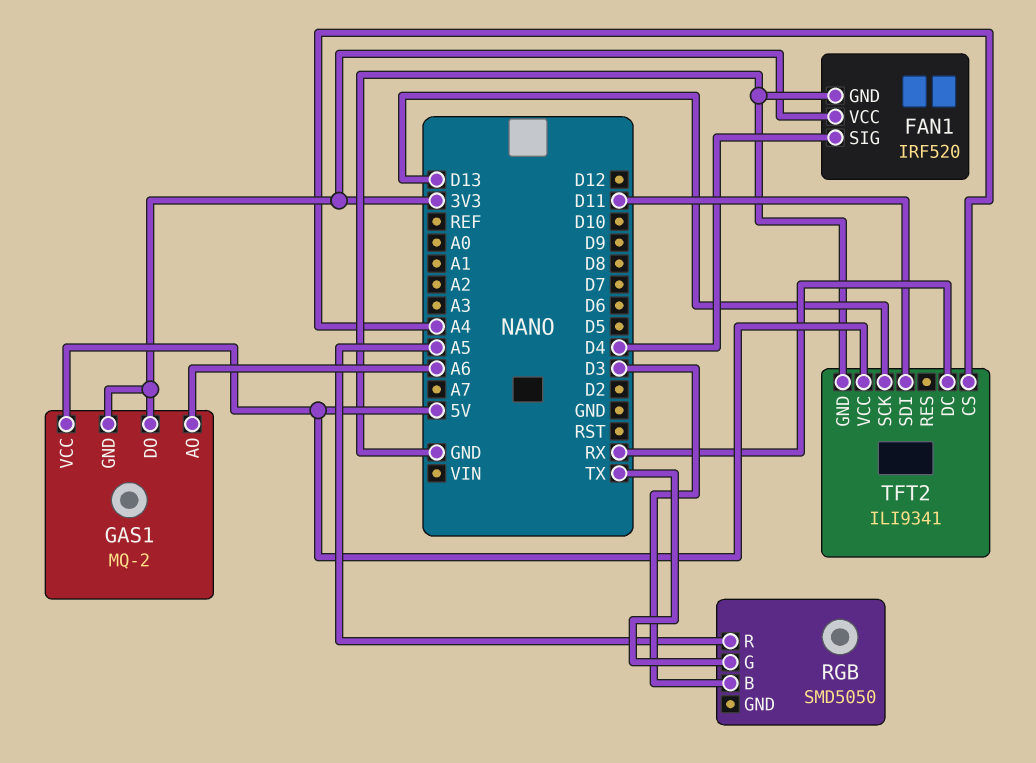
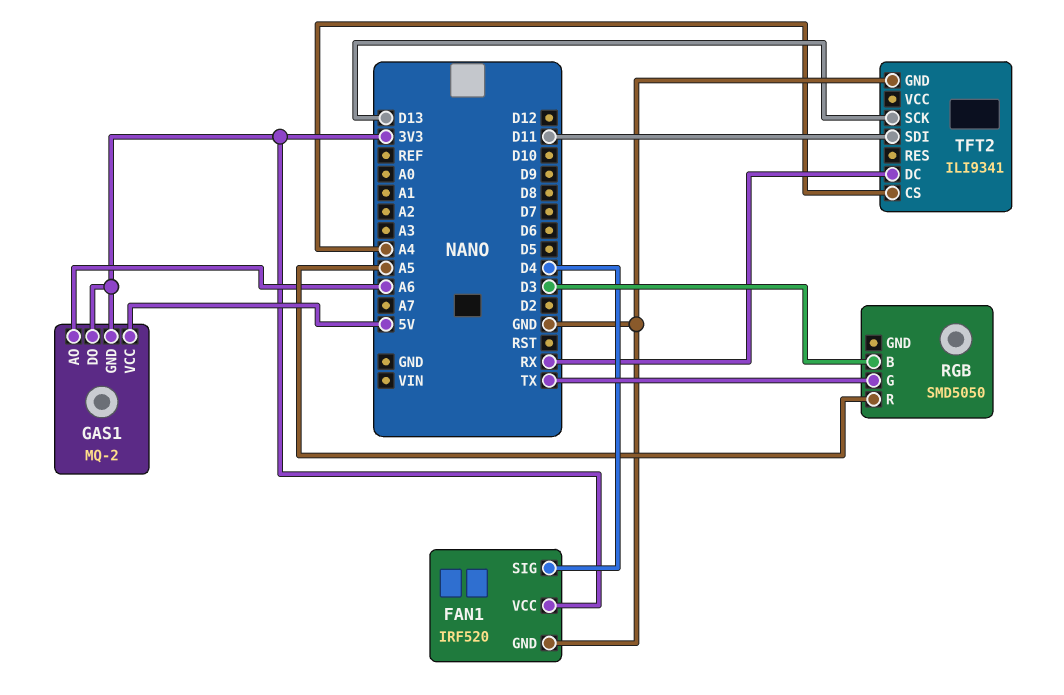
TFT2 pin VCC: 5V -> none

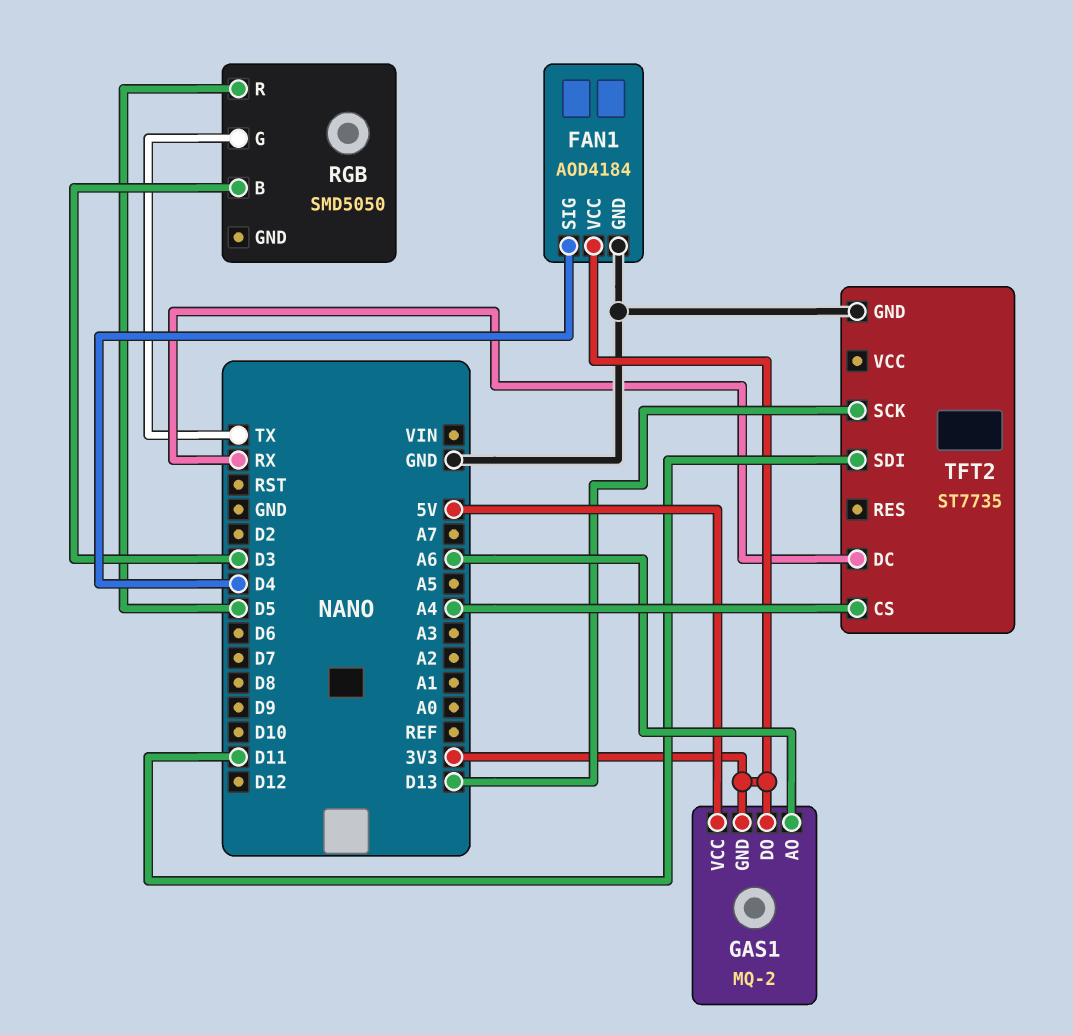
FAN1: IRF520 -> AOD4184
RGB pin R: A5 -> D5
TFT2: ILI9341 -> ST7735

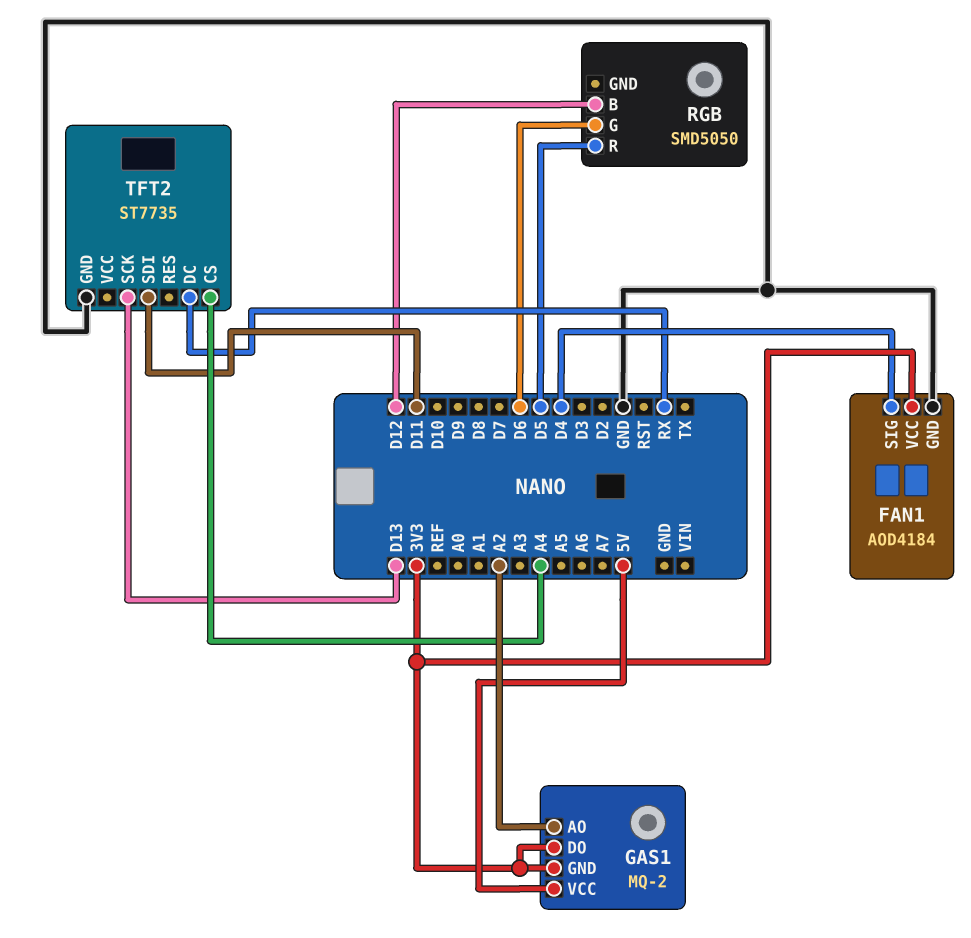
GAS1 pin AO: A6 -> A2
RGB pin B: D3 -> D12
RGB pin G: TX -> D6

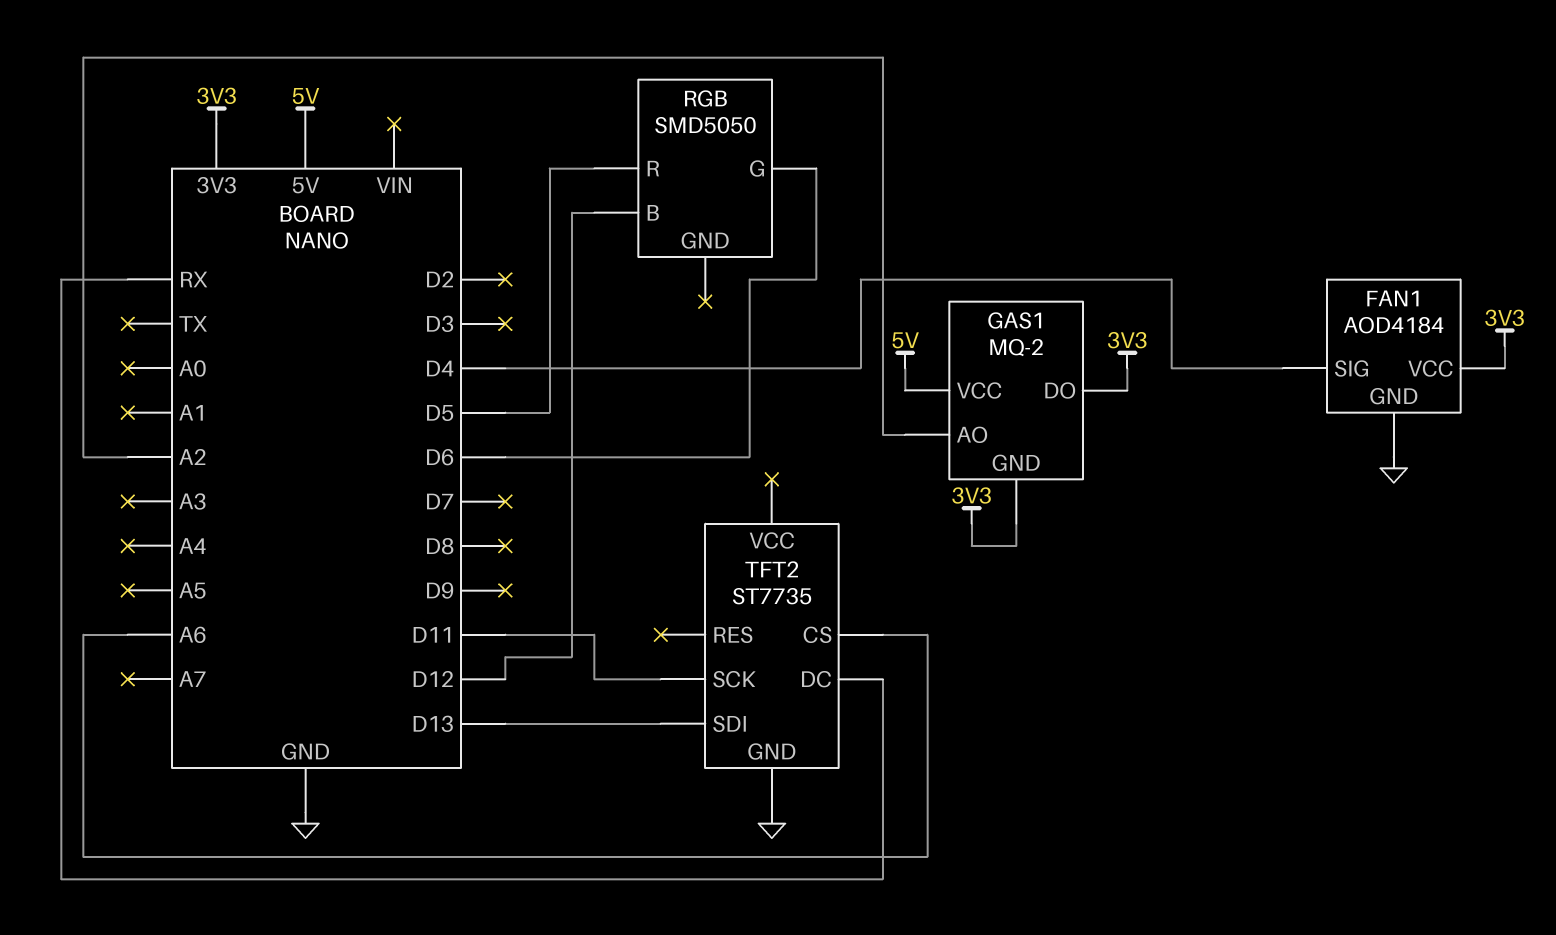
TFT2 pin CS: A4 -> A6
TFT2 pin SCK: D13 -> D11
TFT2 pin SDI: D11 -> D13

